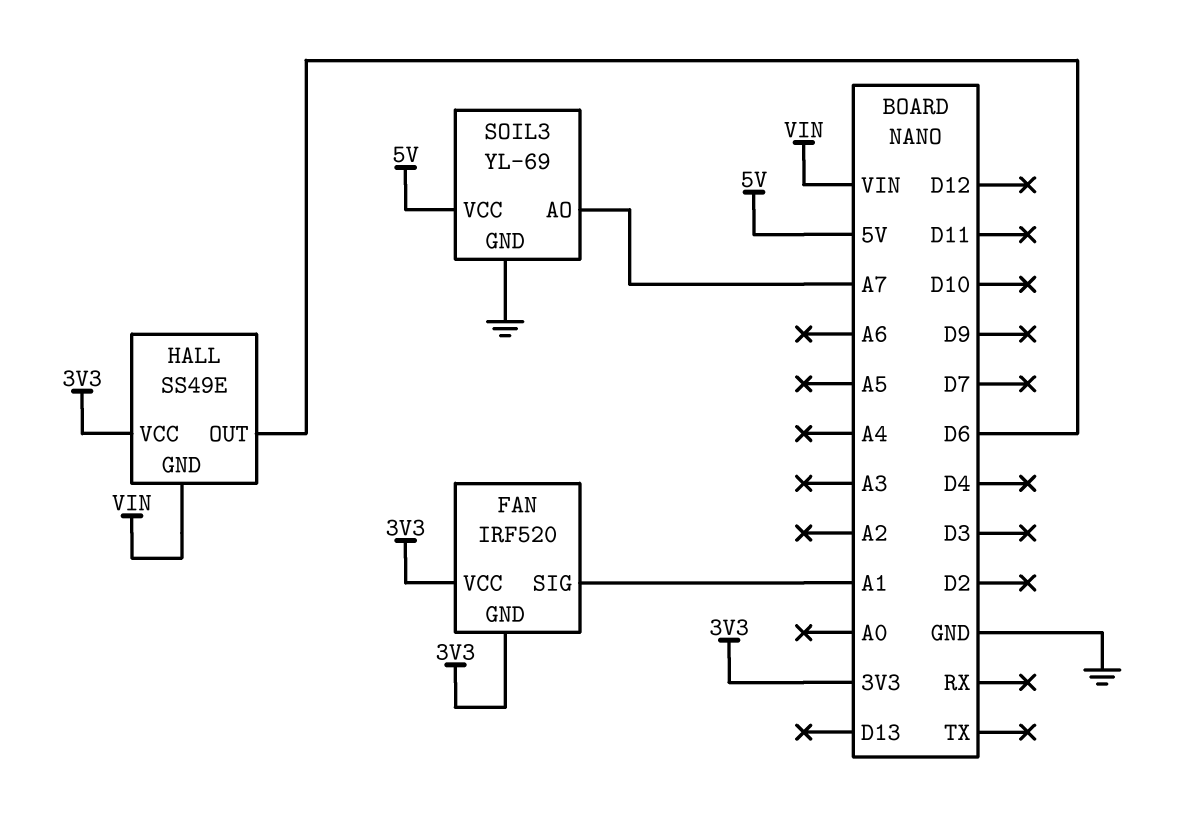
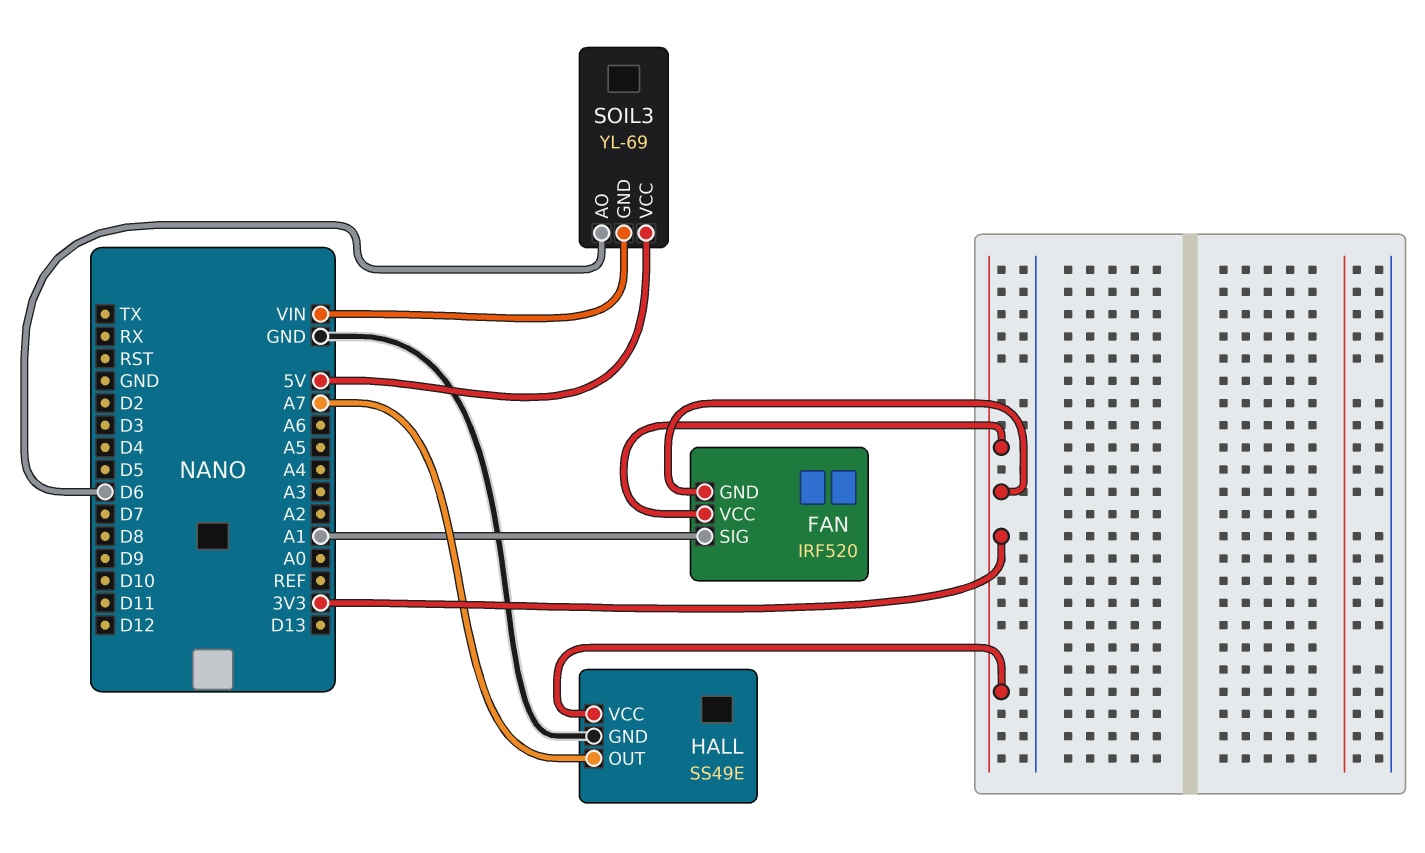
HALL pin GND: VIN -> GND
HALL pin OUT: D6 -> A7
SOIL3 pin AO: A7 -> D6
SOIL3 pin GND: GND -> VIN

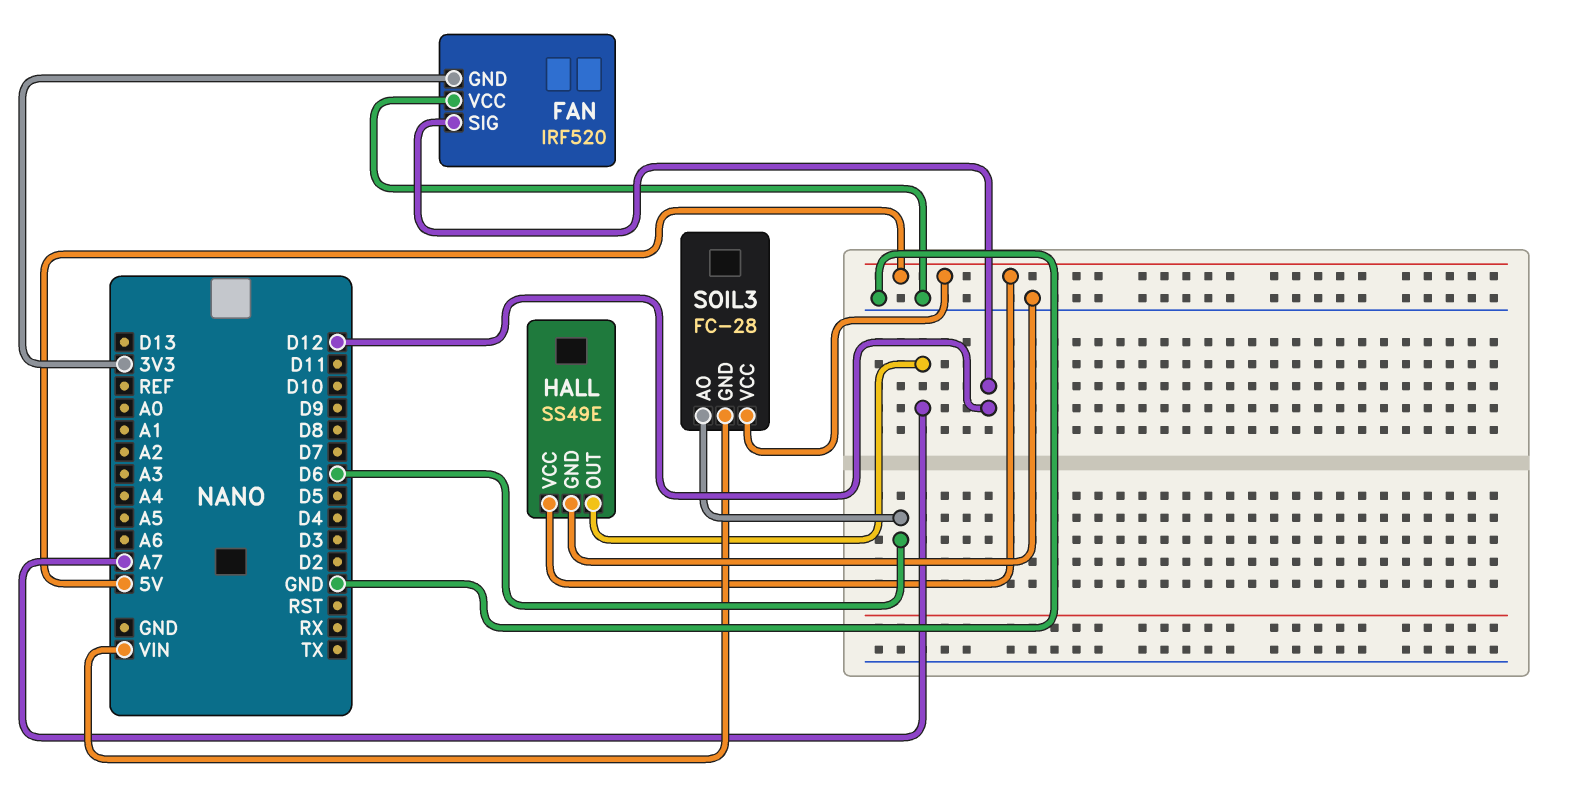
FAN pin SIG: A1 -> D12
FAN pin VCC: 3V3 -> GND
HALL pin VCC: 3V3 -> 5V
SOIL3: YL-69 -> FC-28

